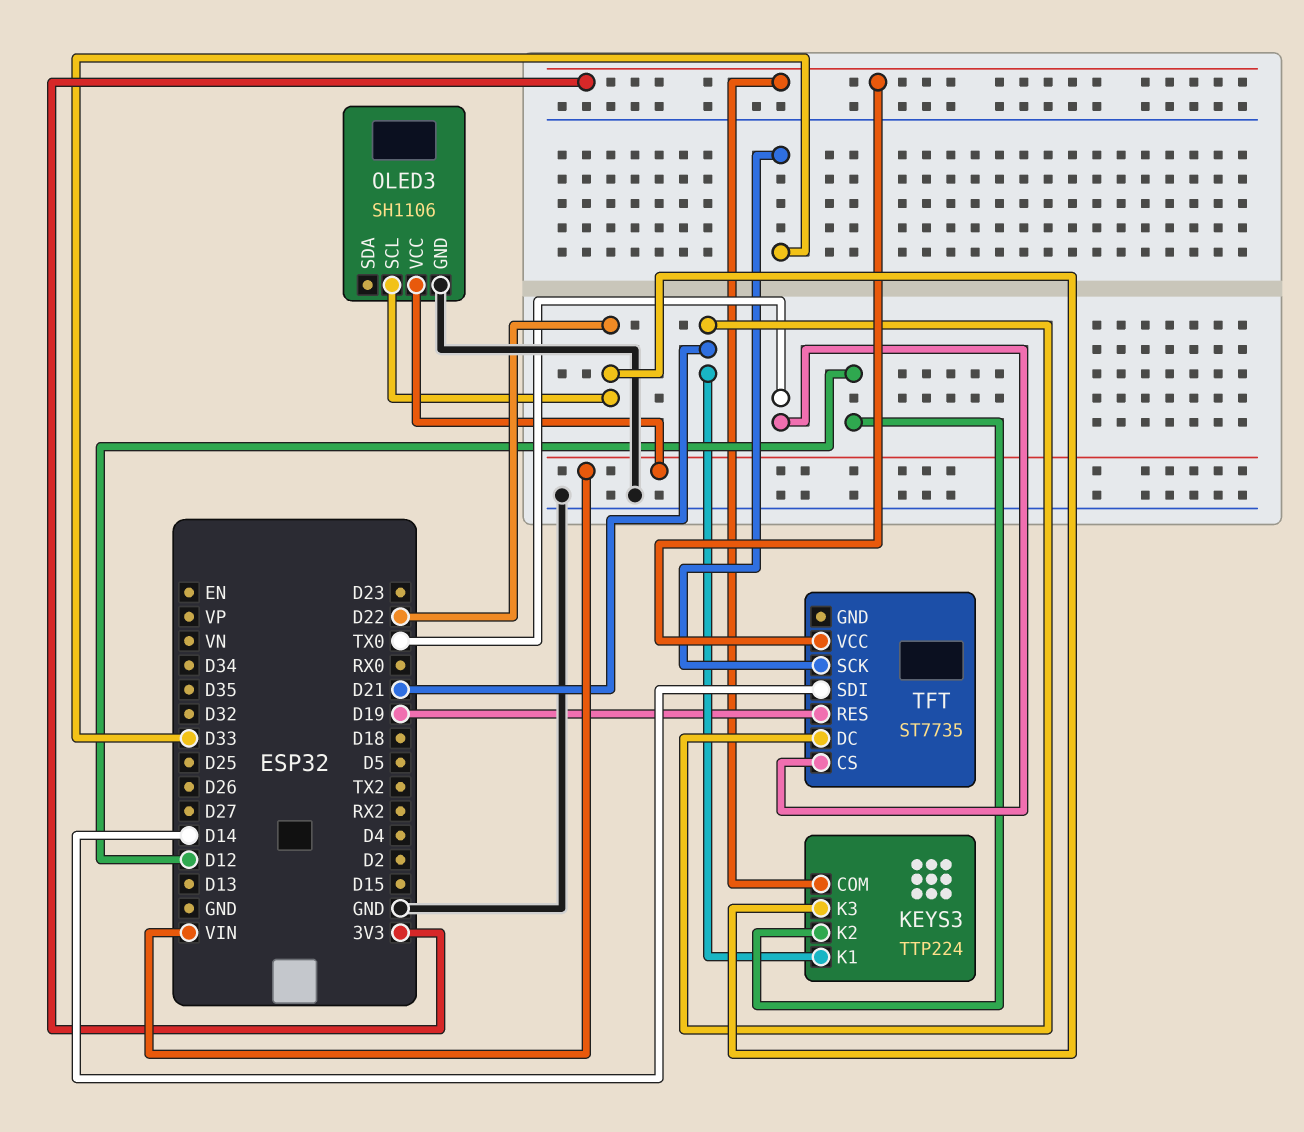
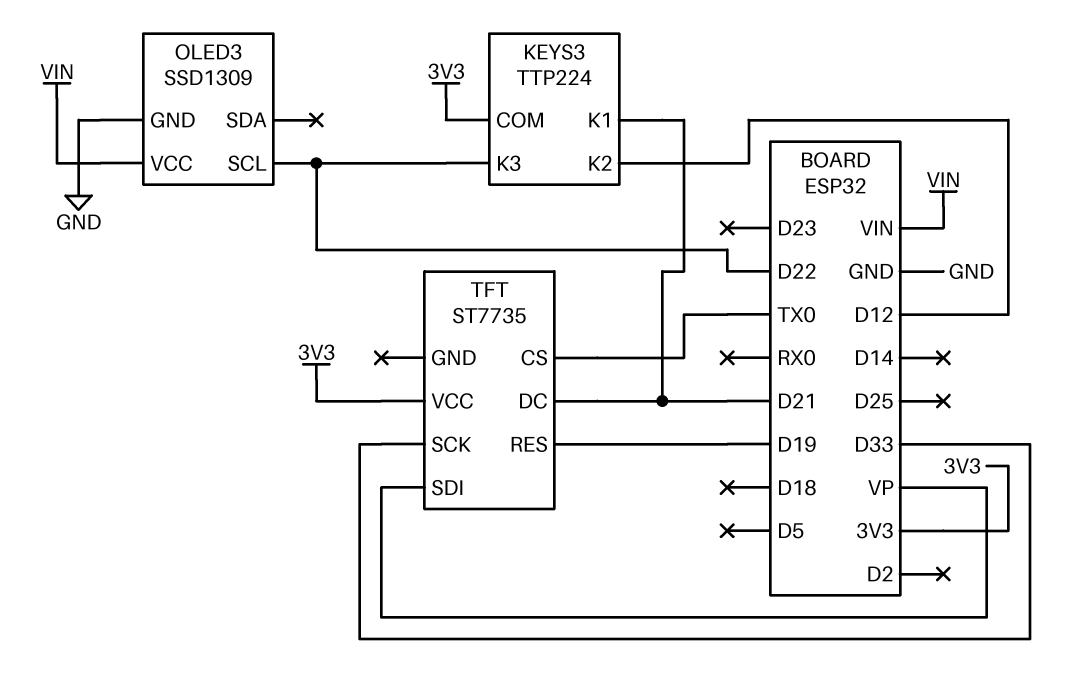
OLED3: SH1106 -> SSD1309
TFT pin SDI: D14 -> VP

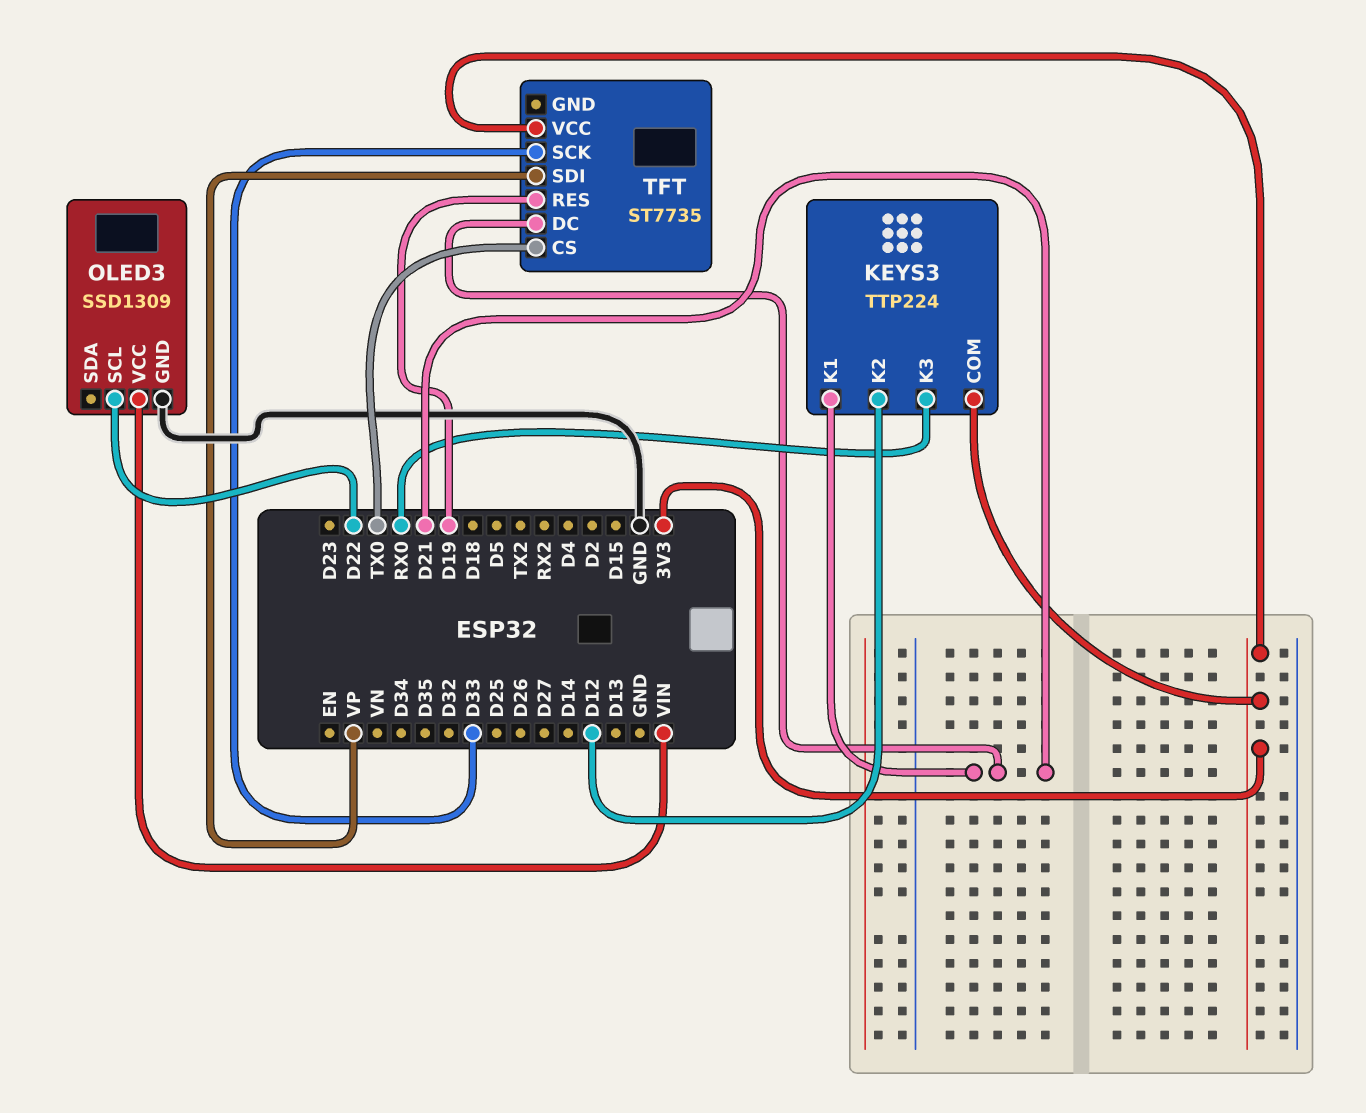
KEYS3 pin K3: D22 -> RX0

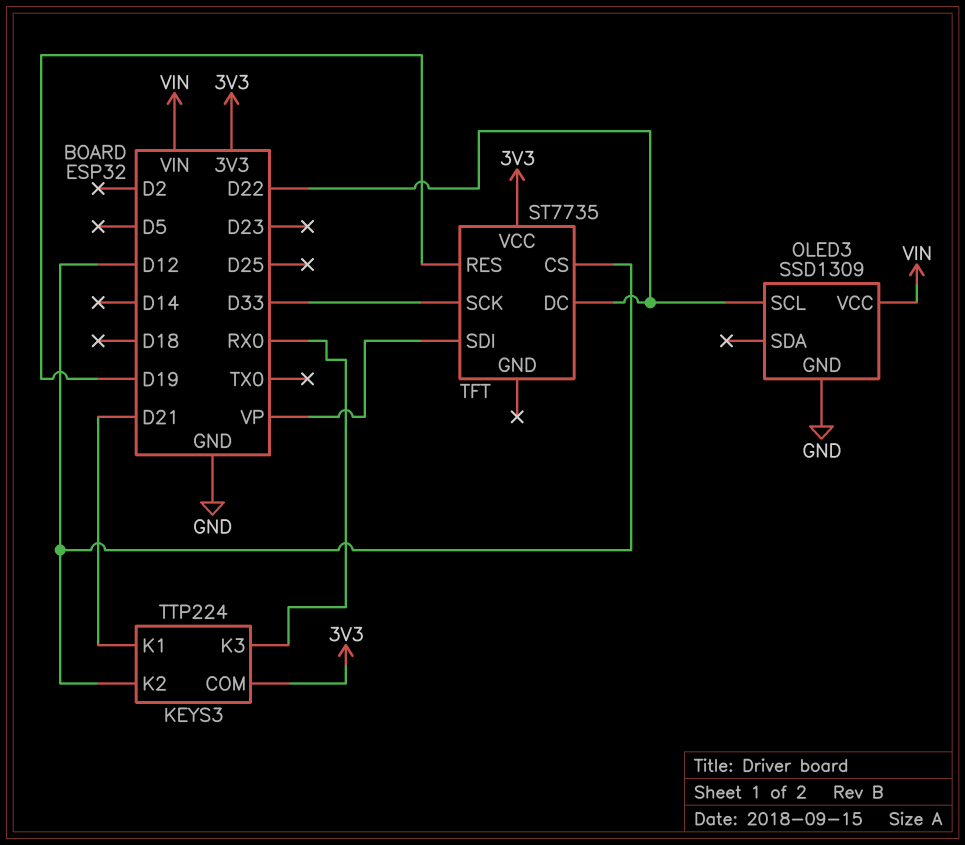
TFT pin CS: TX0 -> D12
TFT pin DC: D21 -> D22

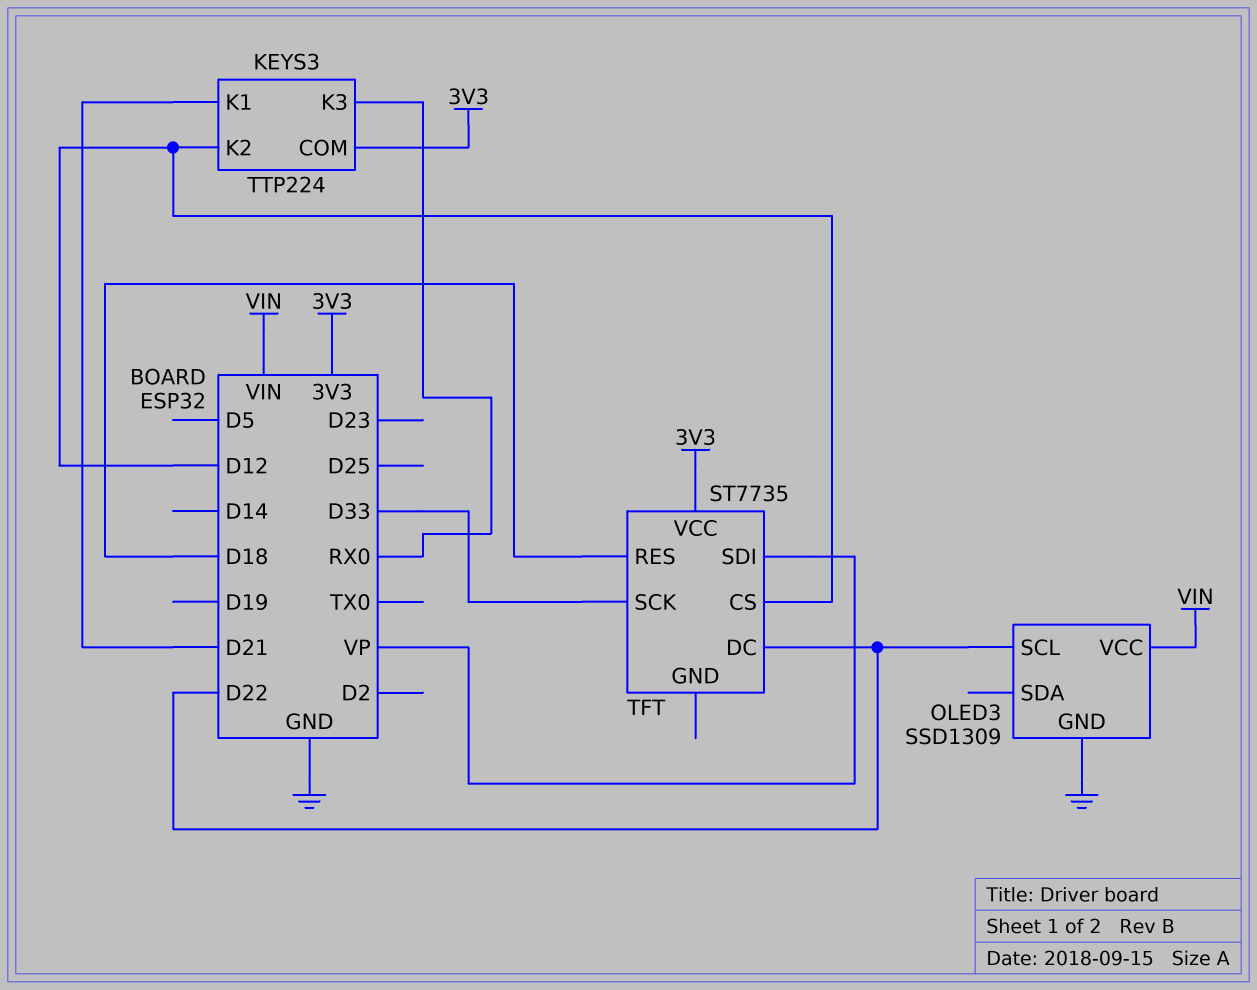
TFT pin RES: D19 -> D18

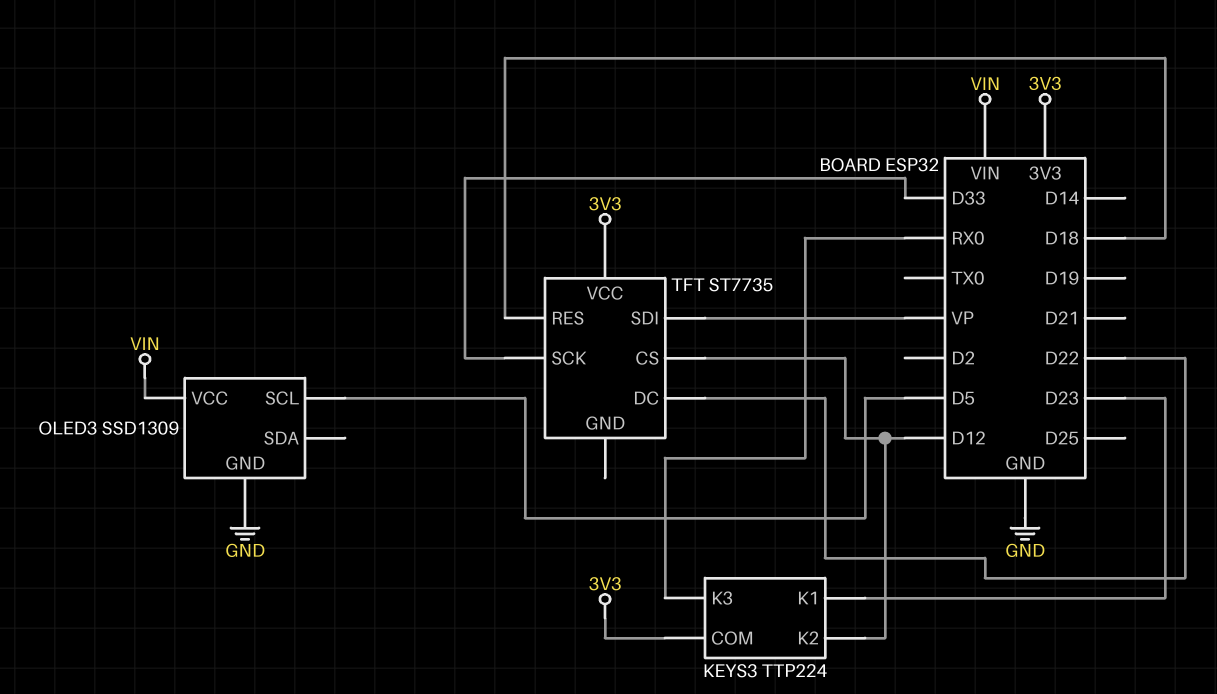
KEYS3 pin K1: D21 -> D23
OLED3 pin SCL: D22 -> D5

